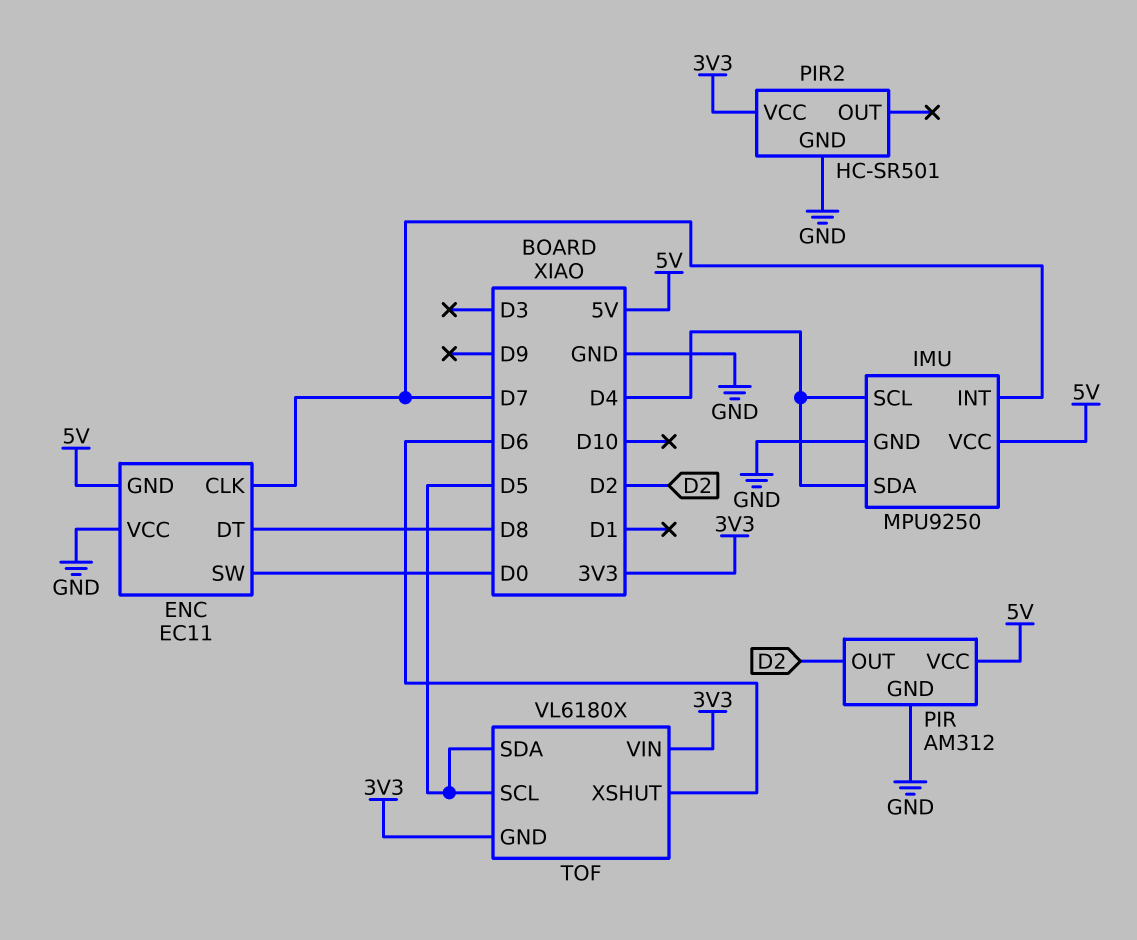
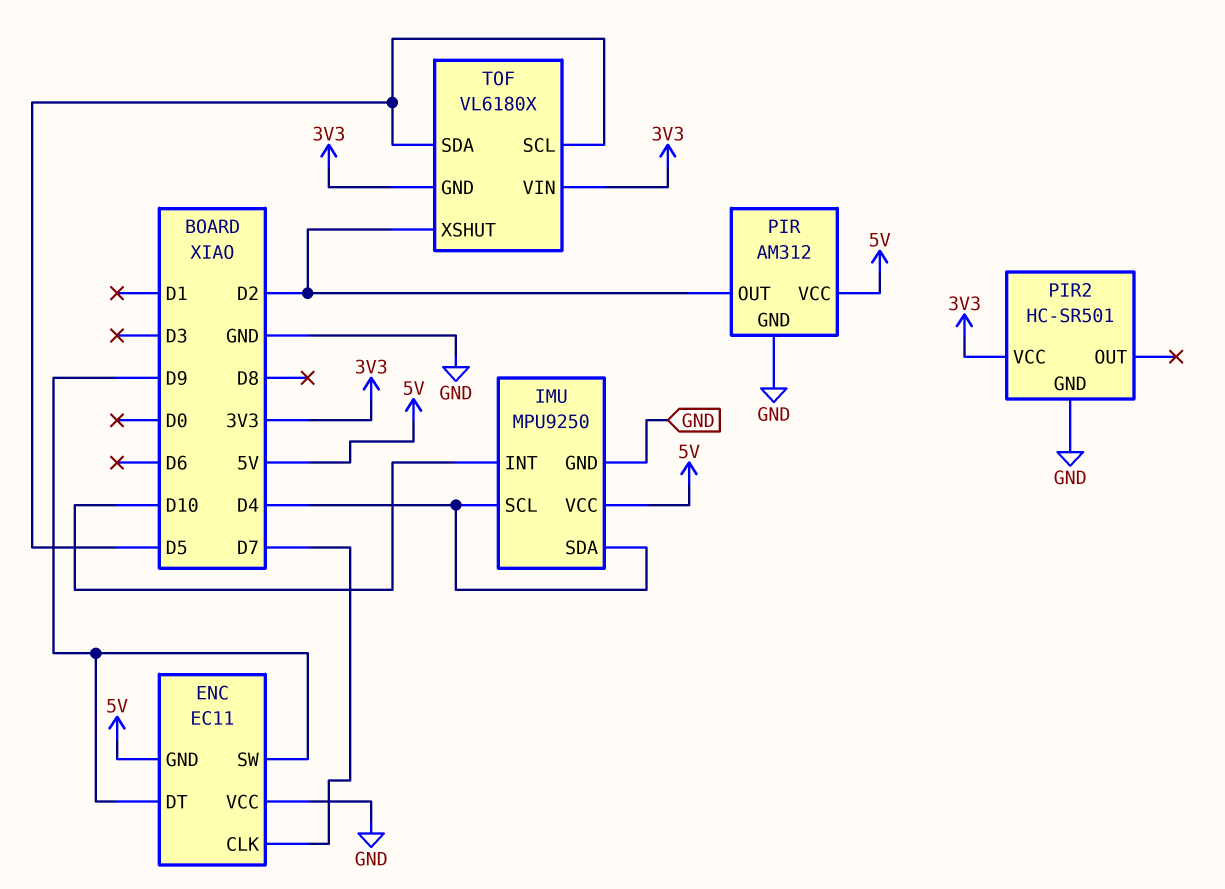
ENC pin DT: D8 -> D9
ENC pin SW: D0 -> D9
IMU pin INT: D7 -> D10
TOF pin XSHUT: D6 -> D2

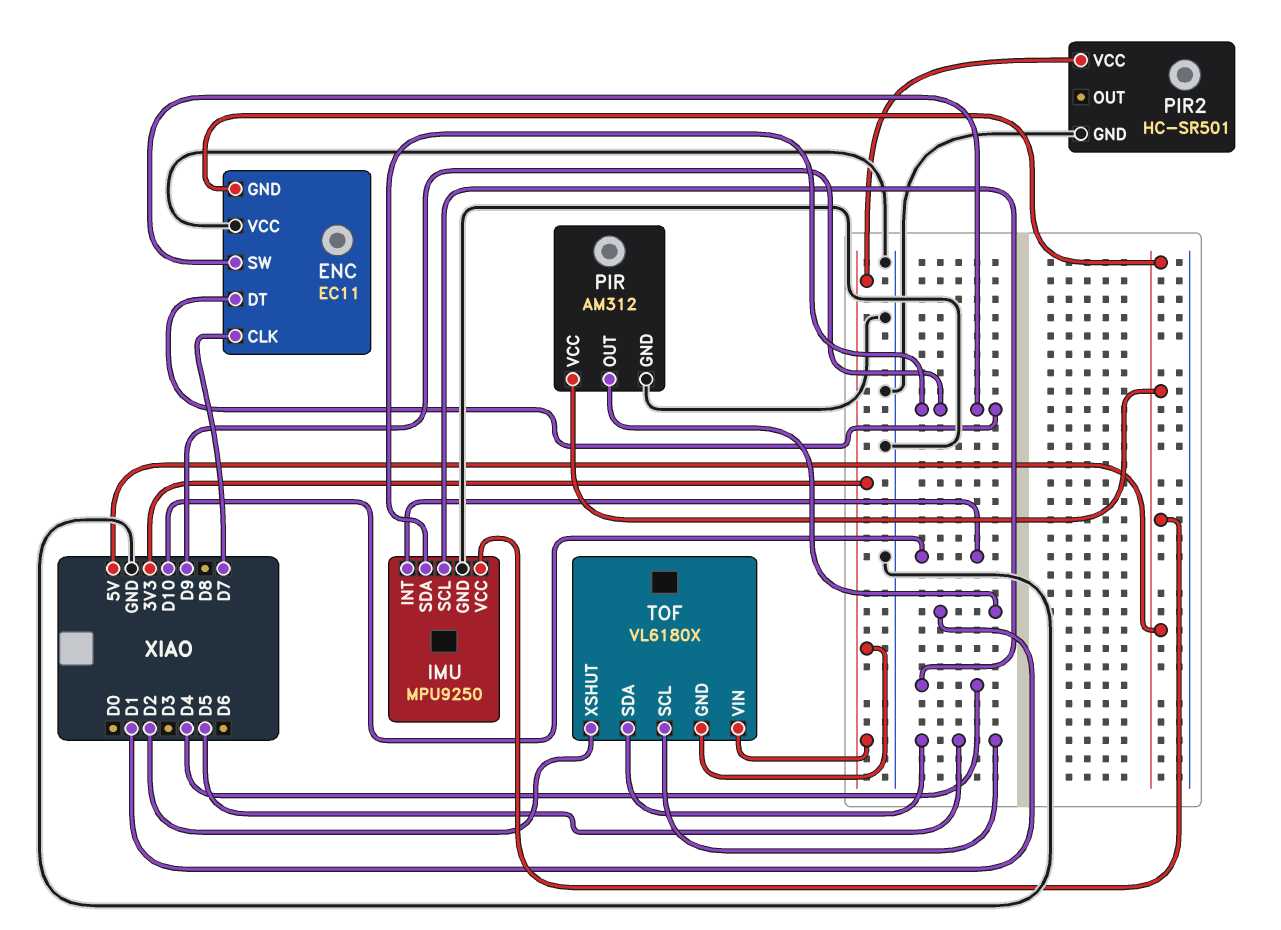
IMU pin SDA: D4 -> D9
PIR pin OUT: D2 -> D1

